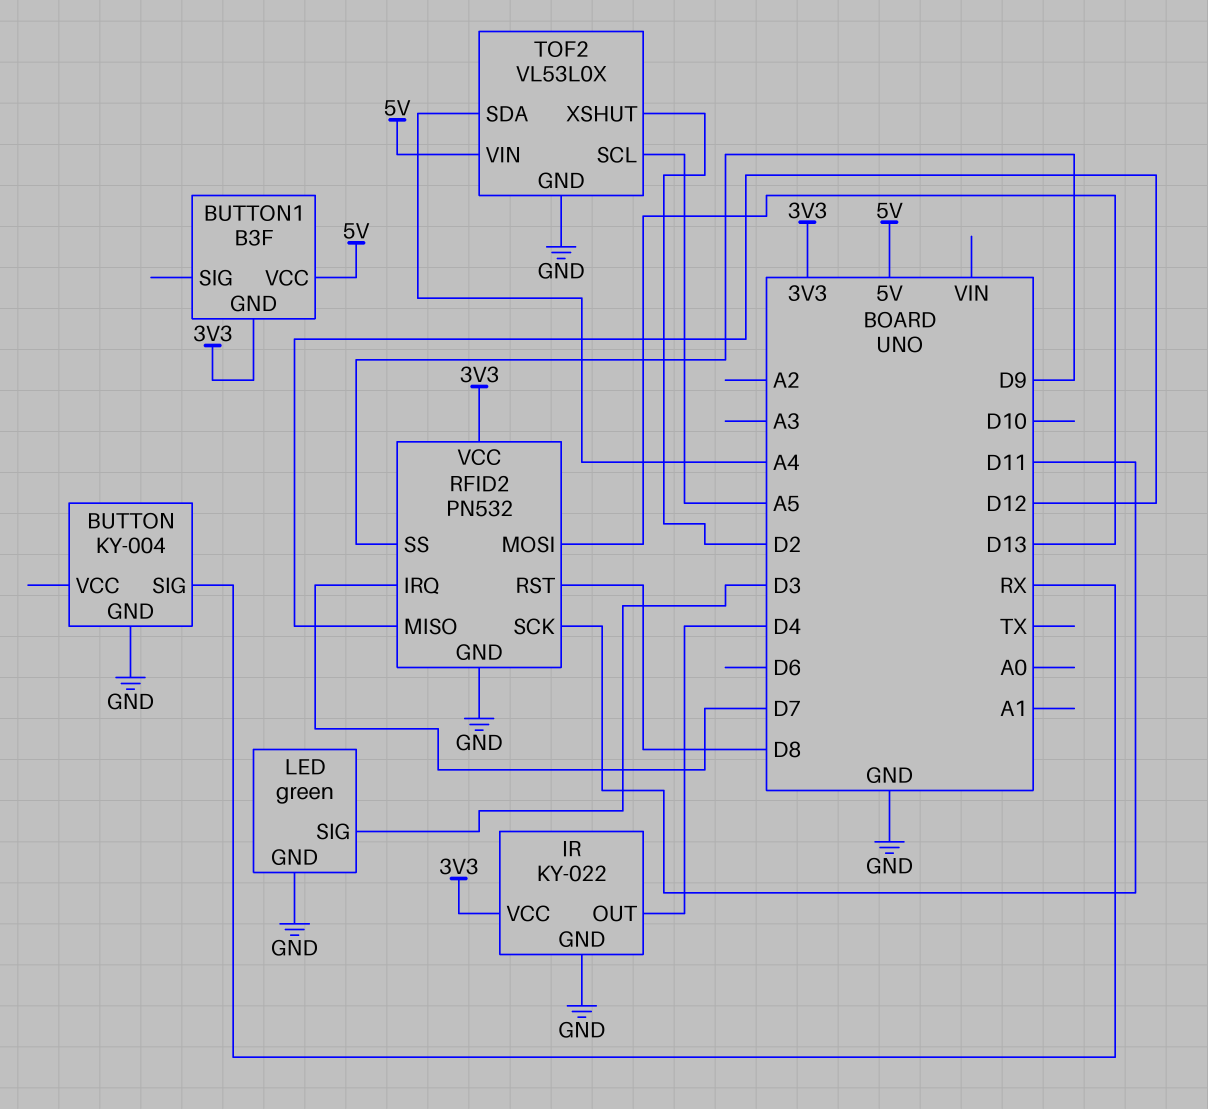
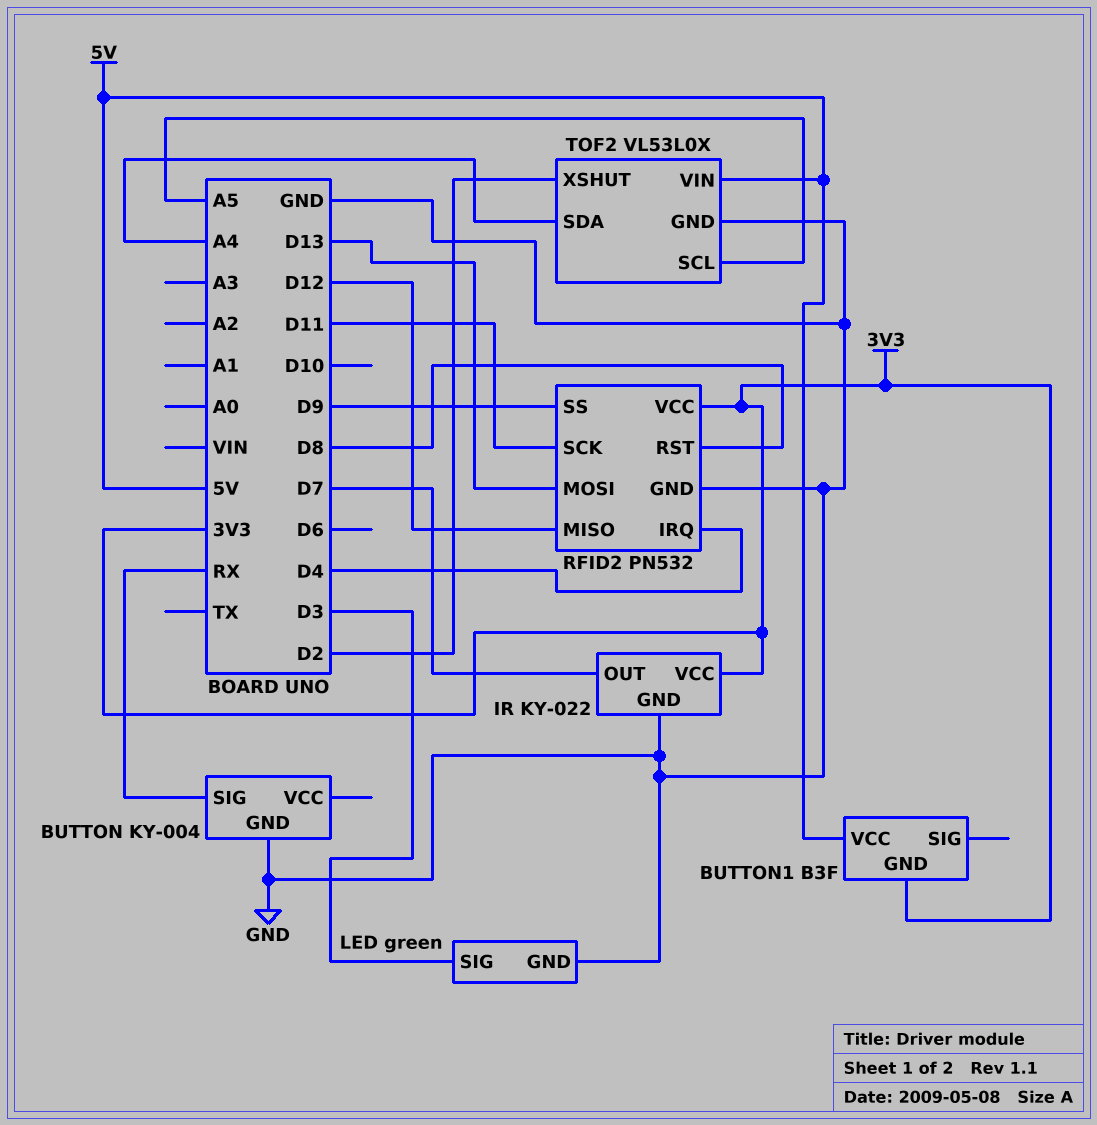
IR pin OUT: D4 -> D7
RFID2 pin IRQ: D7 -> D4

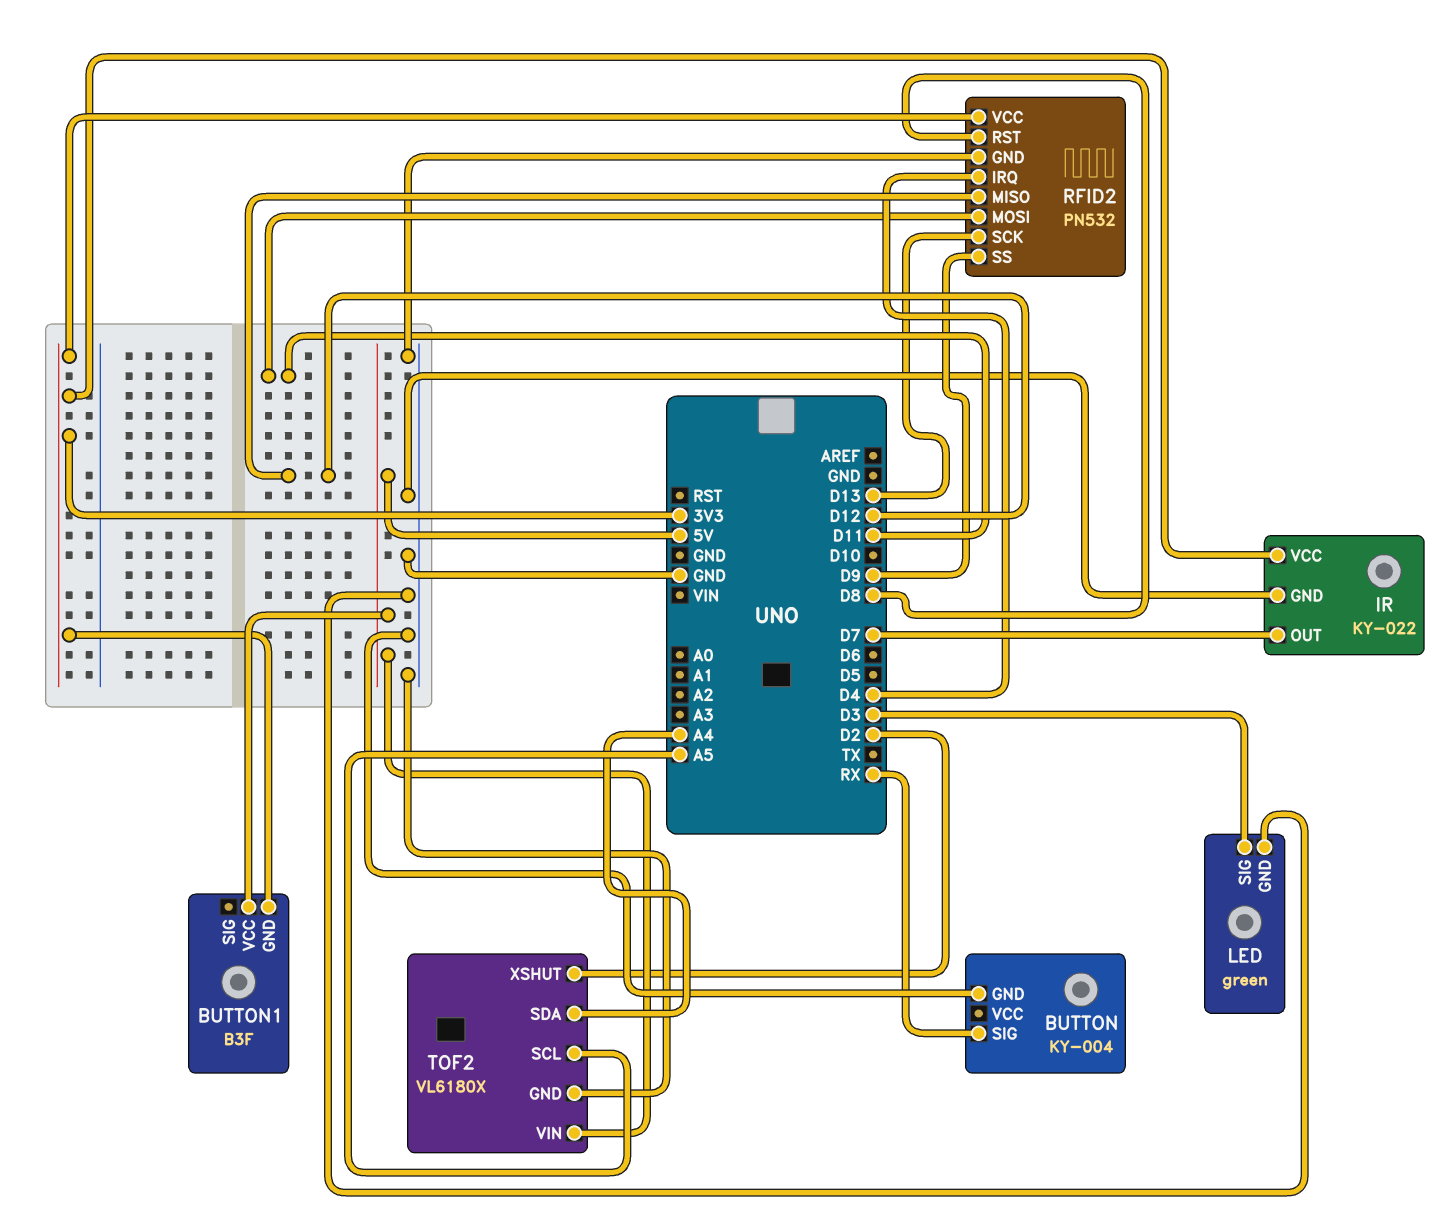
RFID2 pin MOSI: D13 -> D11
RFID2 pin SCK: D11 -> D13
TOF2: VL53L0X -> VL6180X

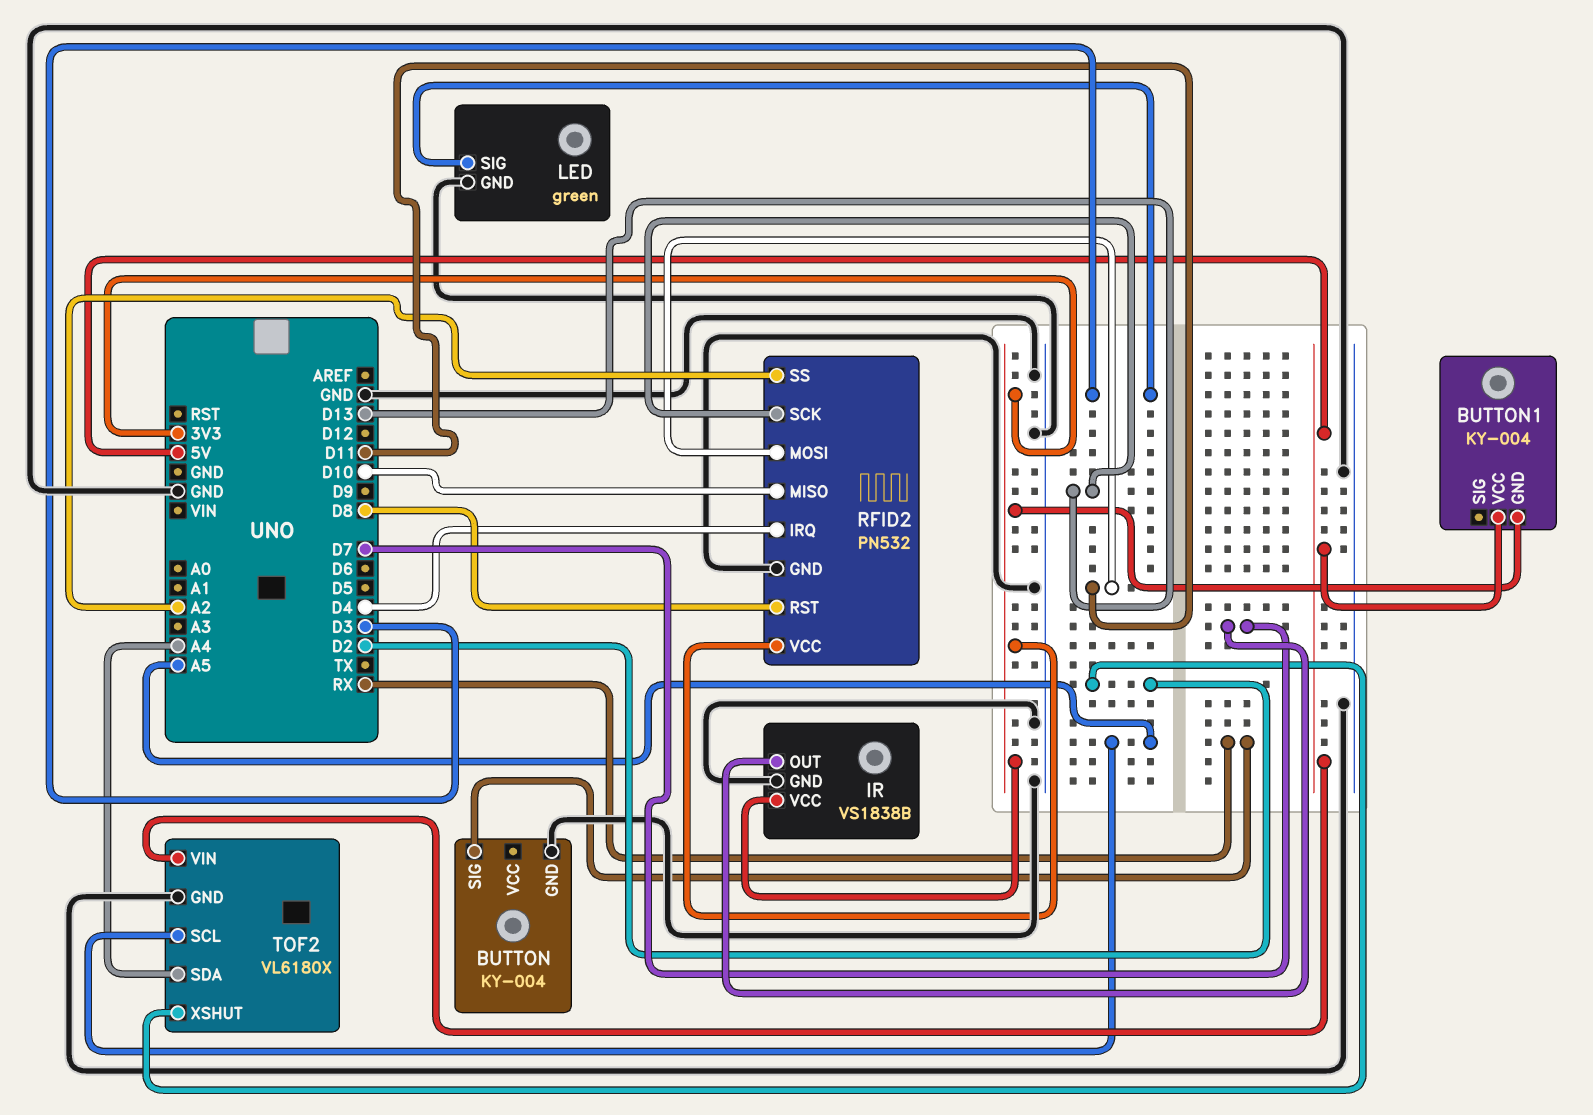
BUTTON1: B3F -> KY-004
IR: KY-022 -> VS1838B
RFID2 pin MISO: D12 -> D10
RFID2 pin SS: D9 -> A2

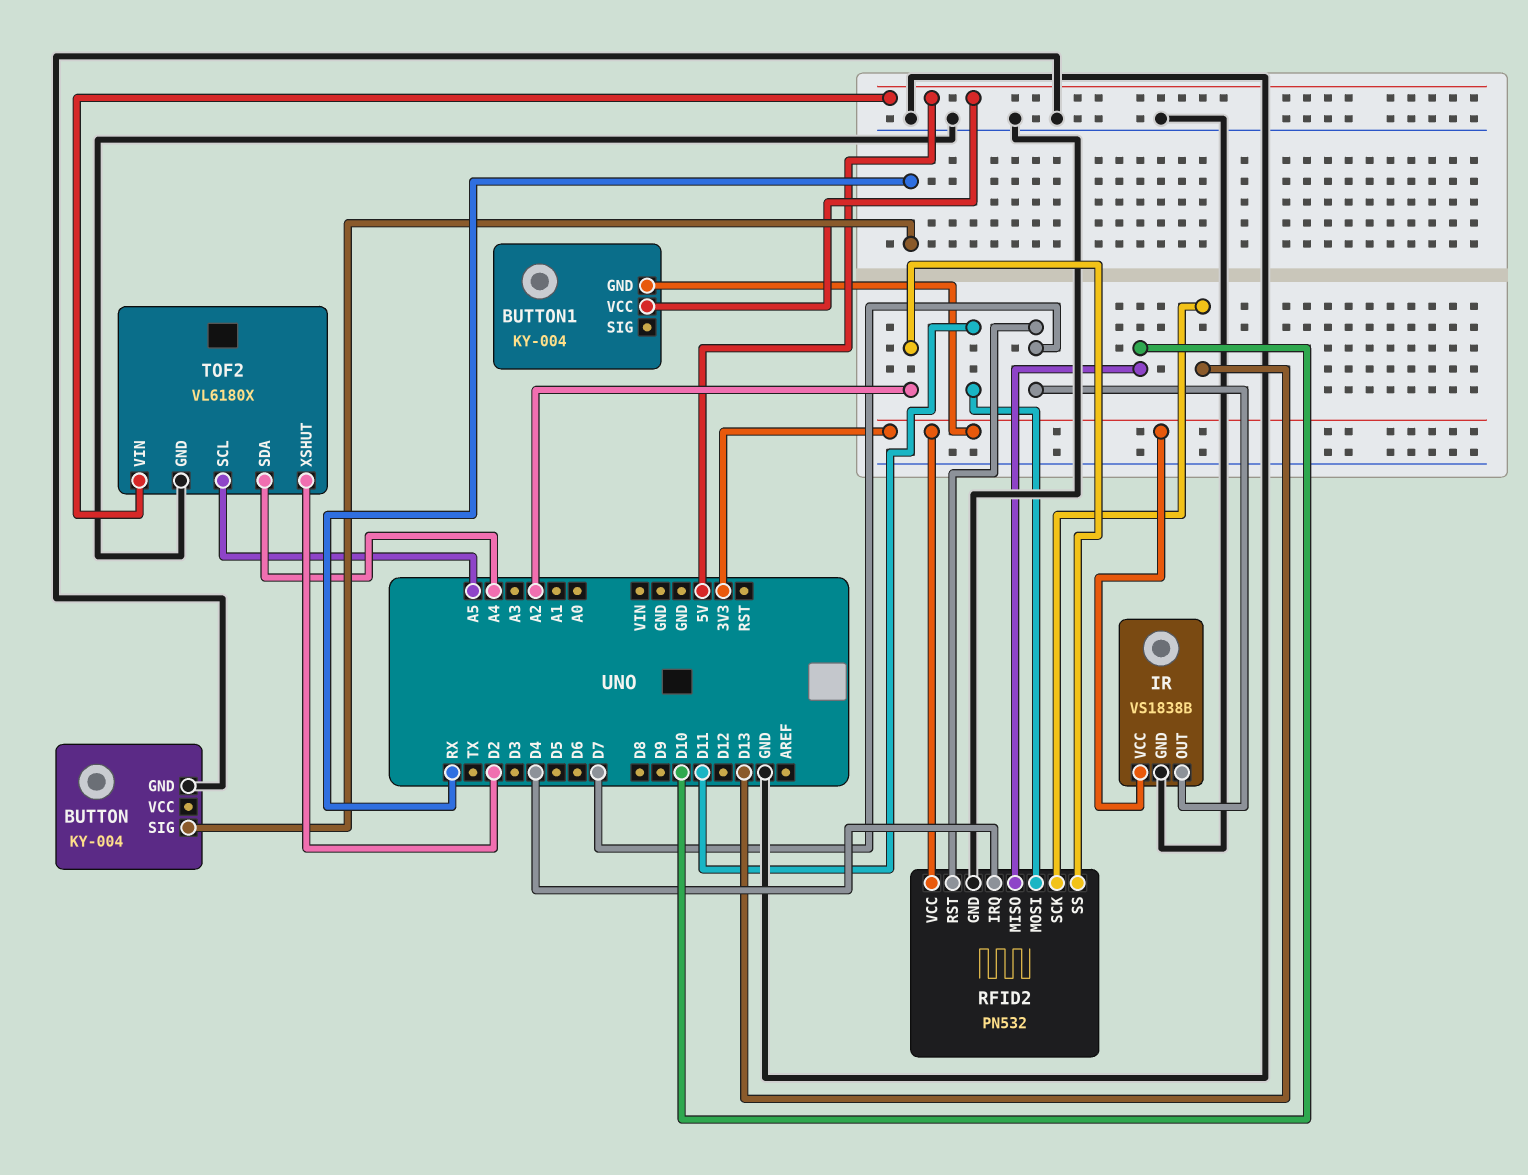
LED: green -> none
LED pin GND: GND -> none
LED pin SIG: D3 -> none
RFID2 pin RST: D8 -> D7

